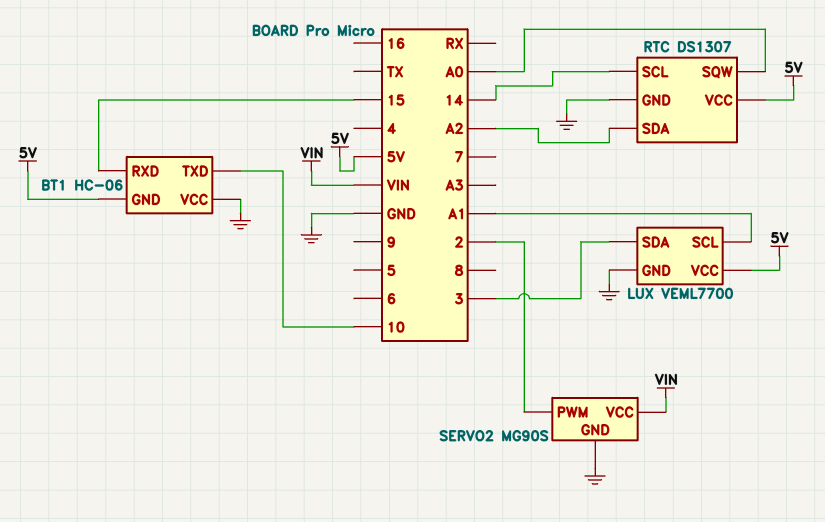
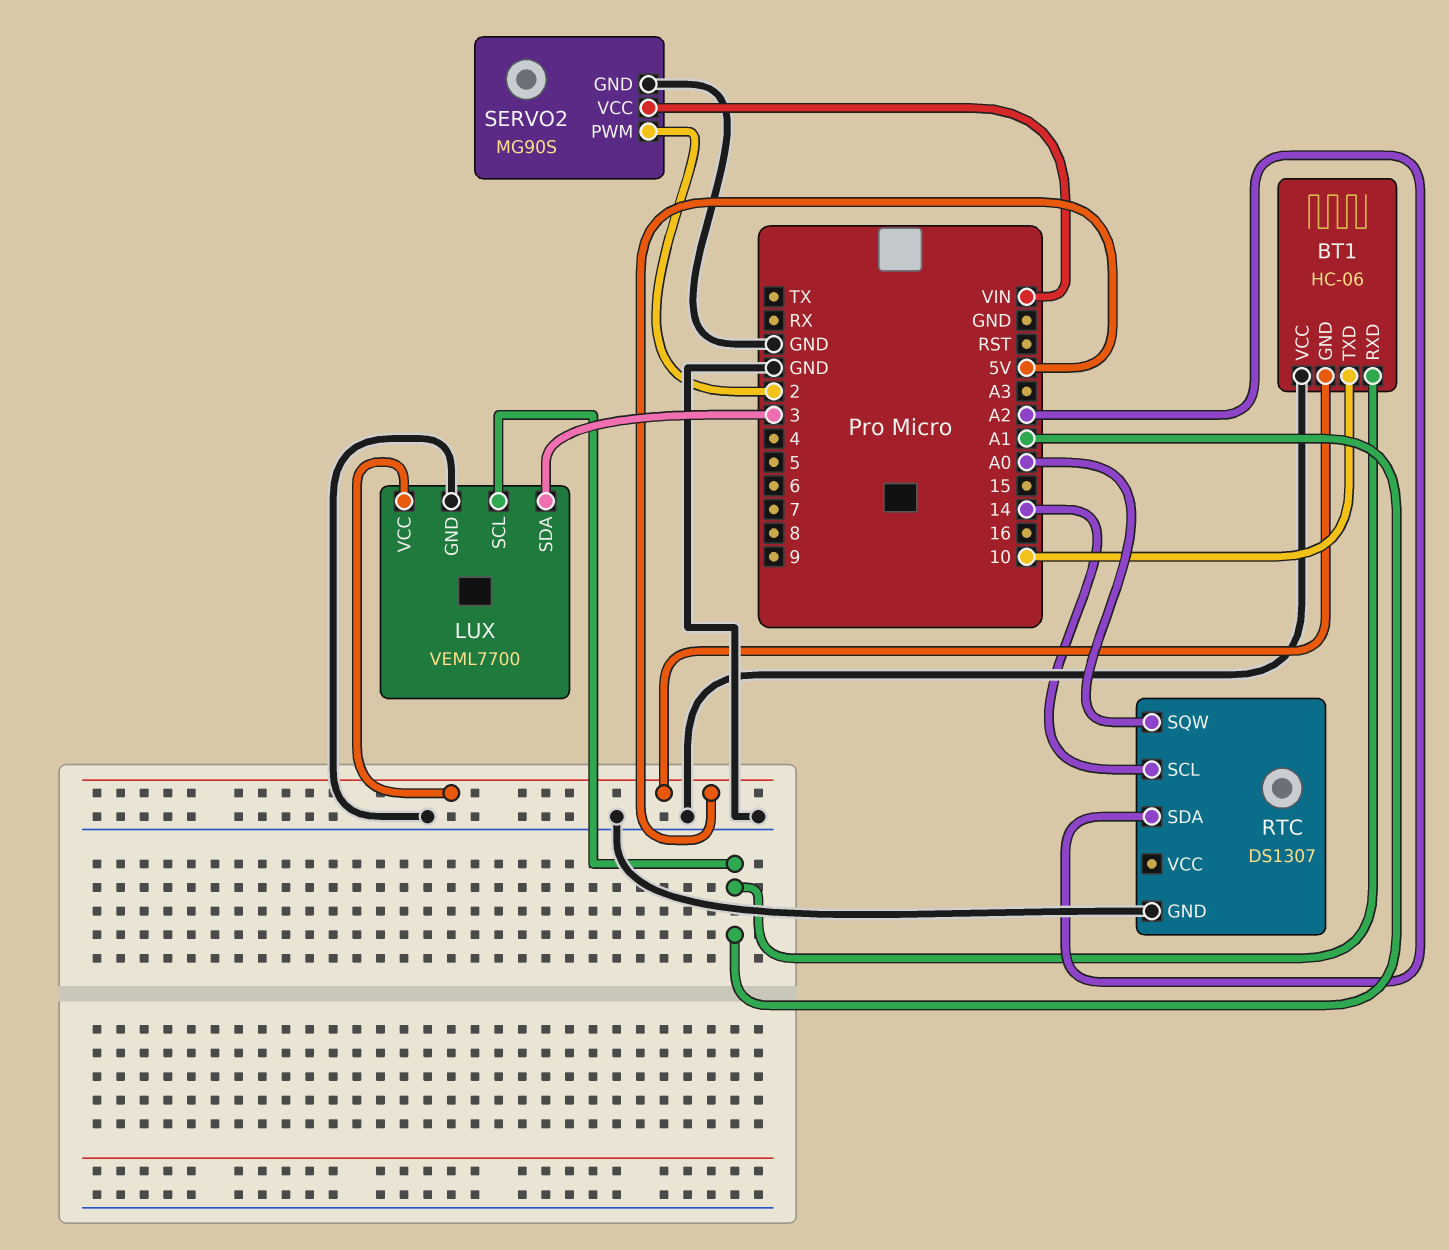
BT1 pin RXD: 15 -> A1
RTC pin VCC: 5V -> none

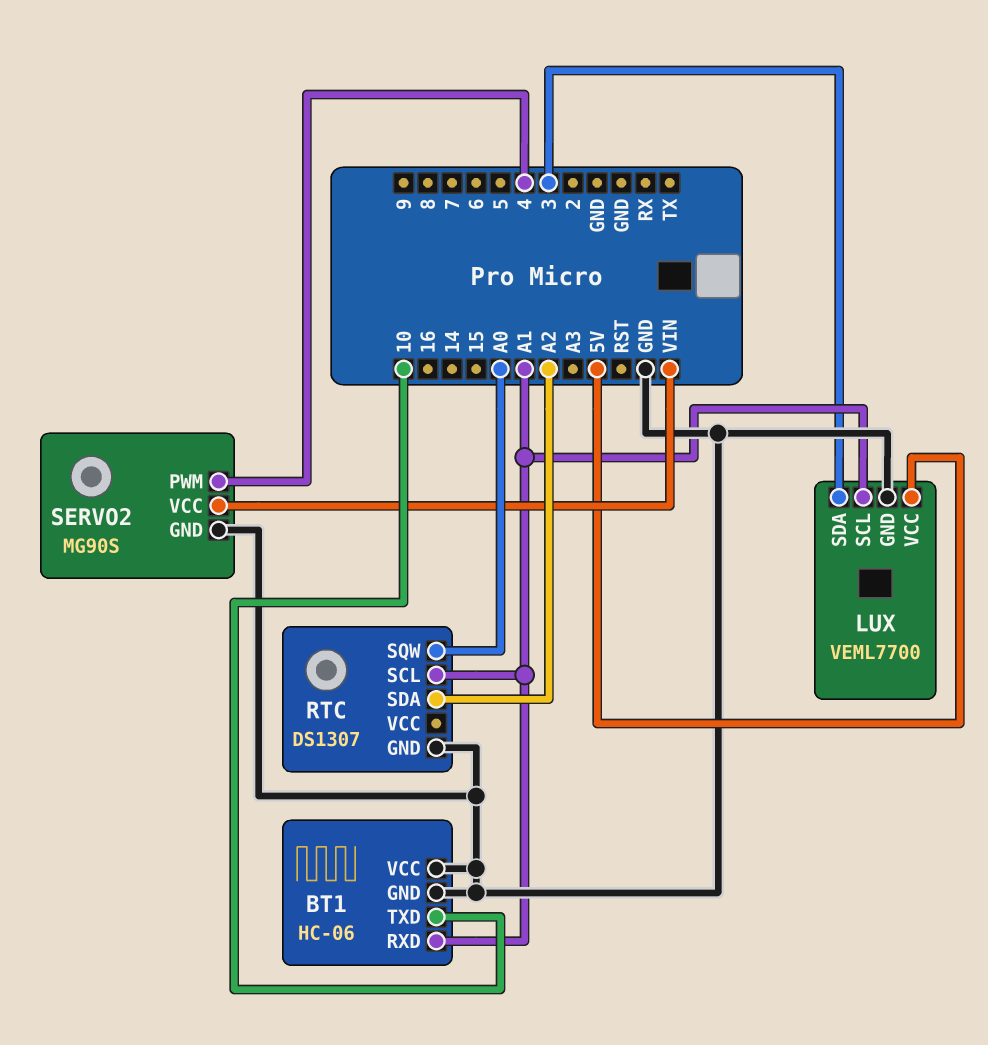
BT1 pin GND: 5V -> GND
RTC pin SCL: 14 -> A1
SERVO2 pin PWM: 2 -> 4

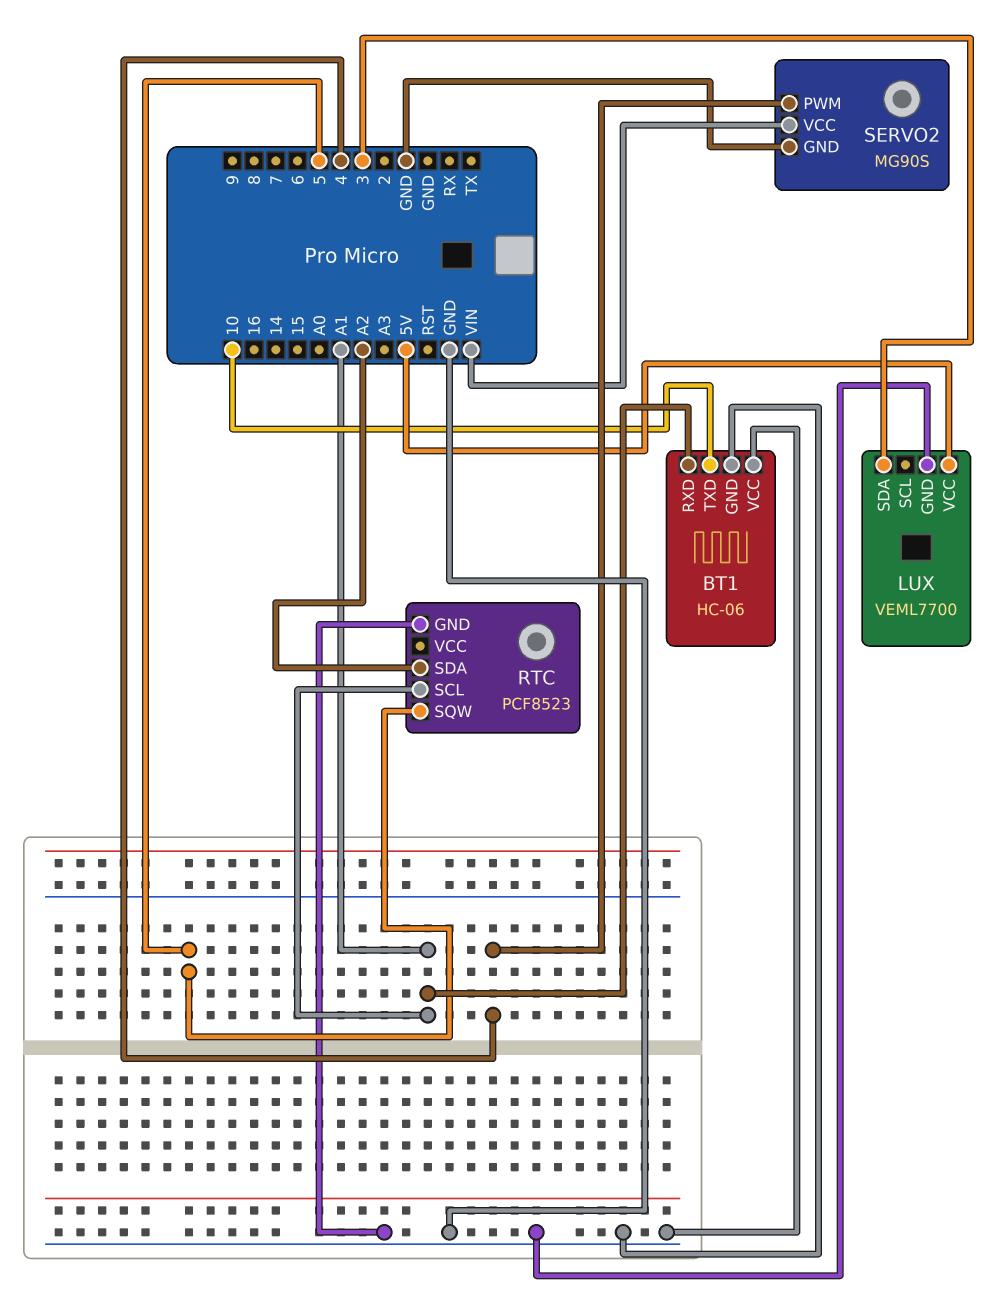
LUX pin SCL: A1 -> none
RTC: DS1307 -> PCF8523
RTC pin SQW: A0 -> 5

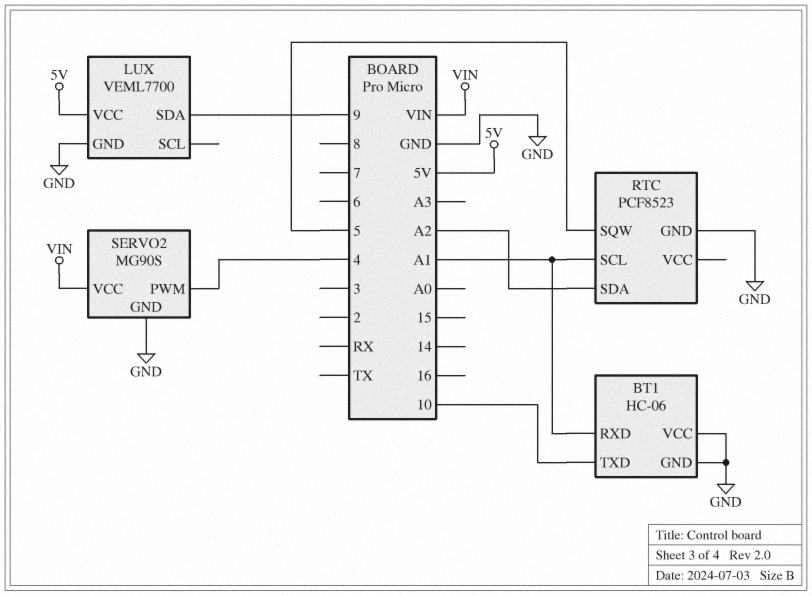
LUX pin SDA: 3 -> 9

